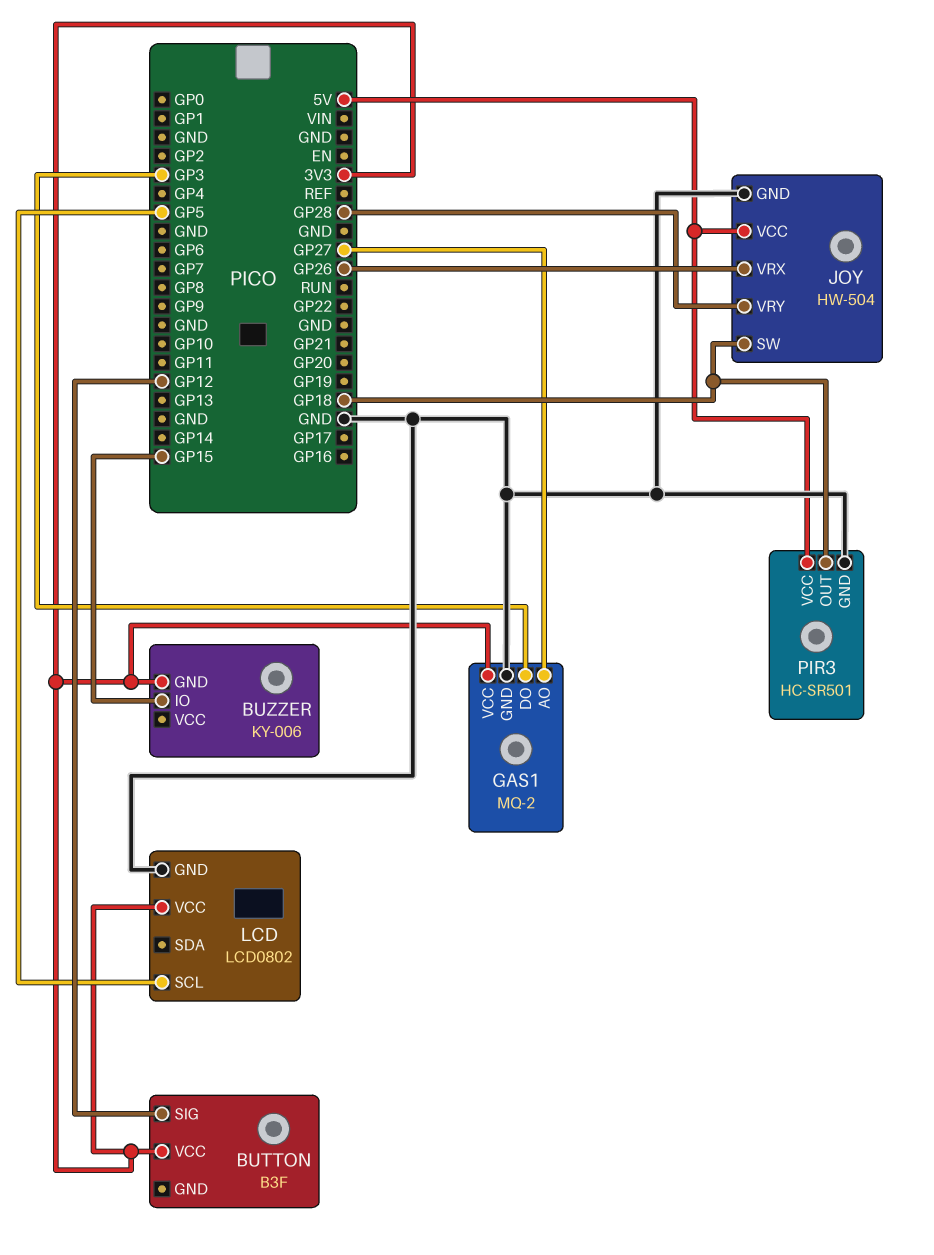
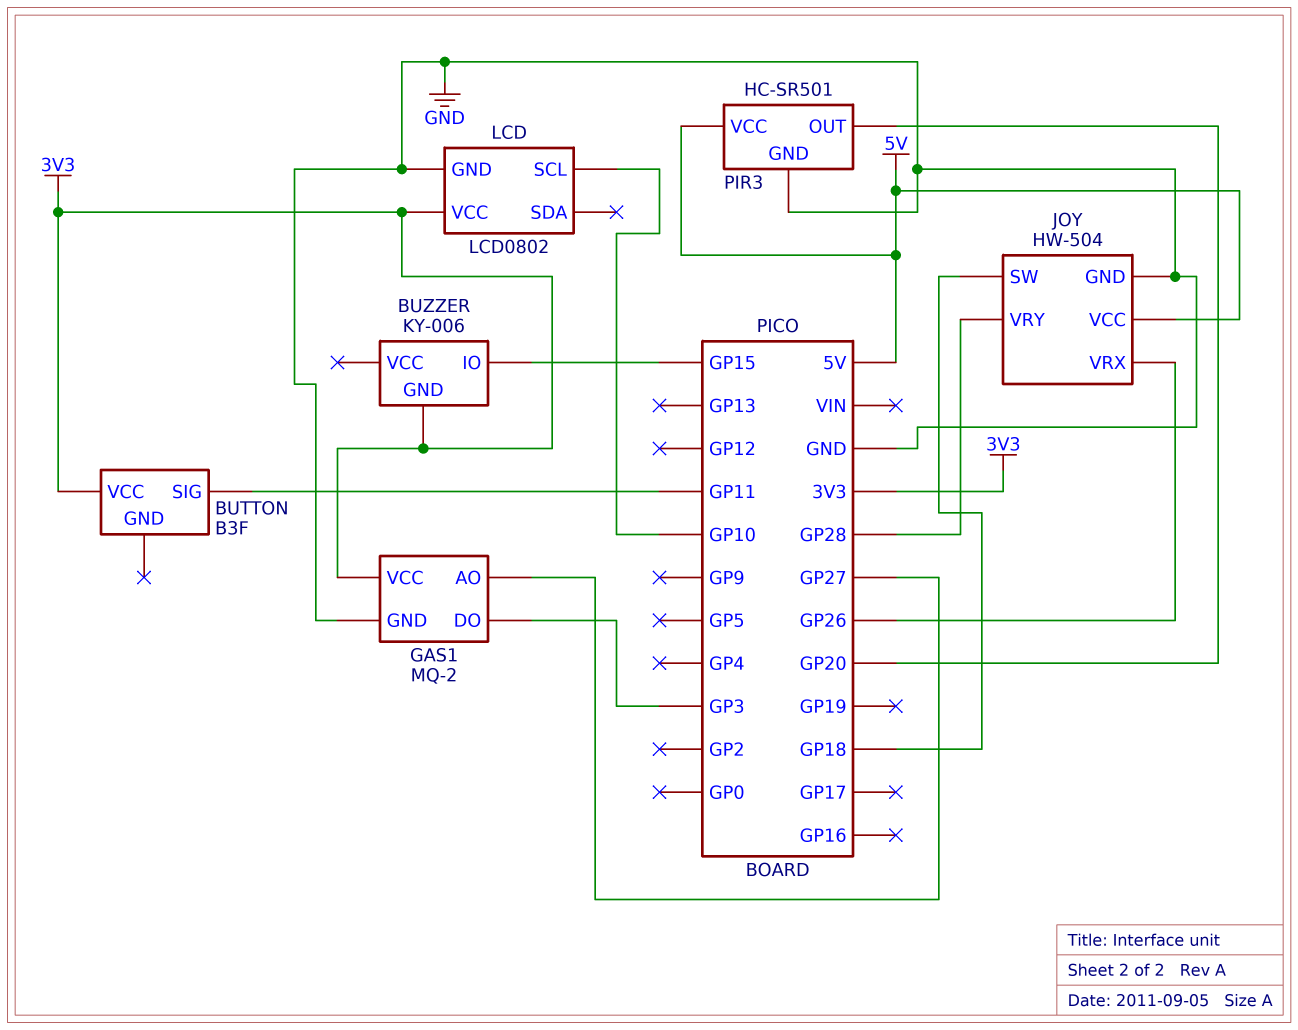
BUTTON pin SIG: GP12 -> GP11
LCD pin SCL: GP5 -> GP10
PIR3 pin OUT: GP18 -> GP20

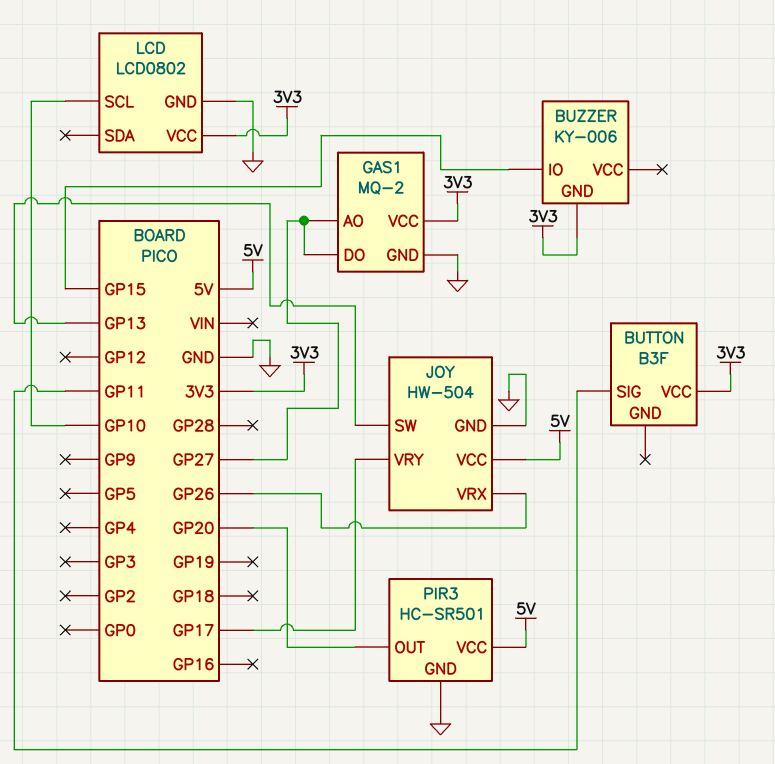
GAS1 pin DO: GP3 -> GP27
JOY pin SW: GP18 -> GP13
JOY pin VRY: GP28 -> GP17

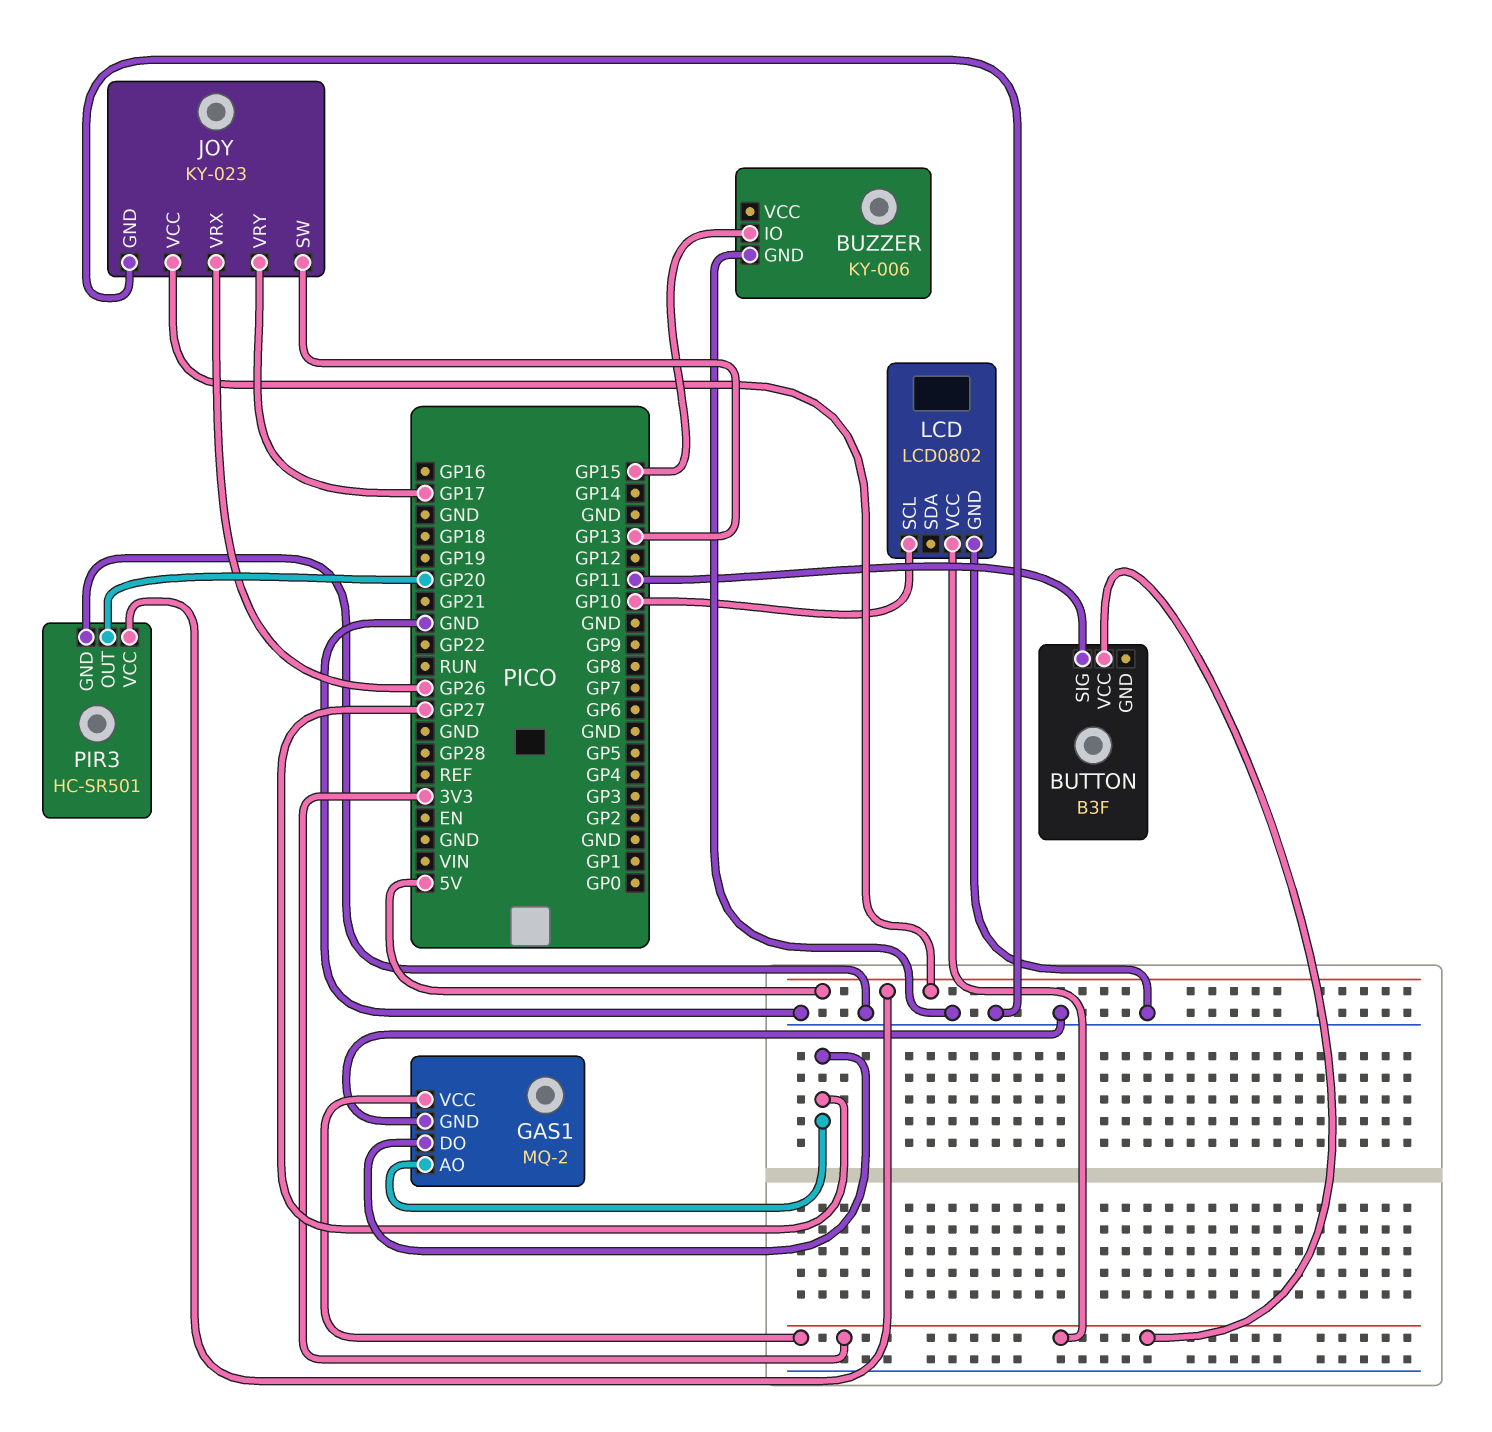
BUZZER pin GND: 3V3 -> GND
JOY: HW-504 -> KY-023

